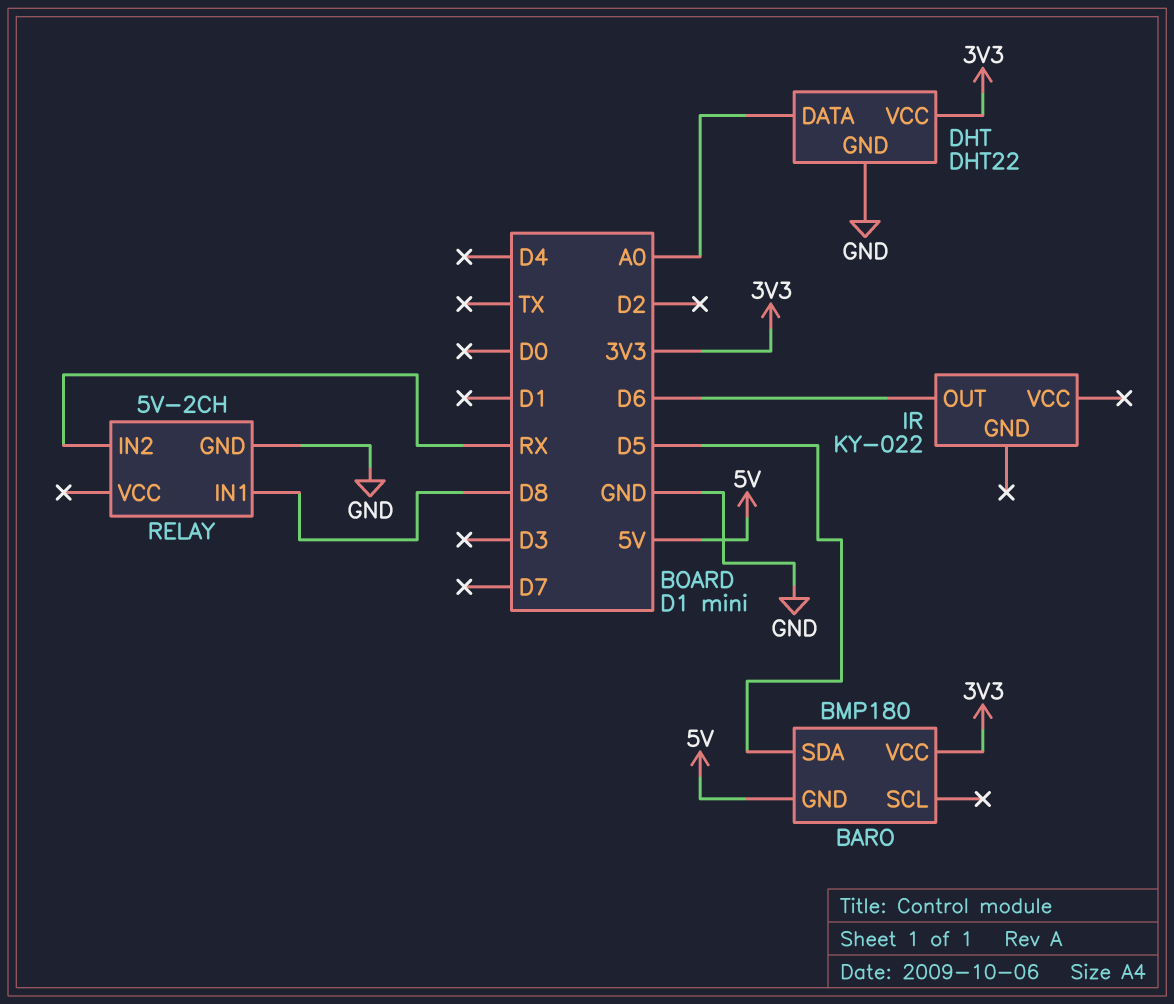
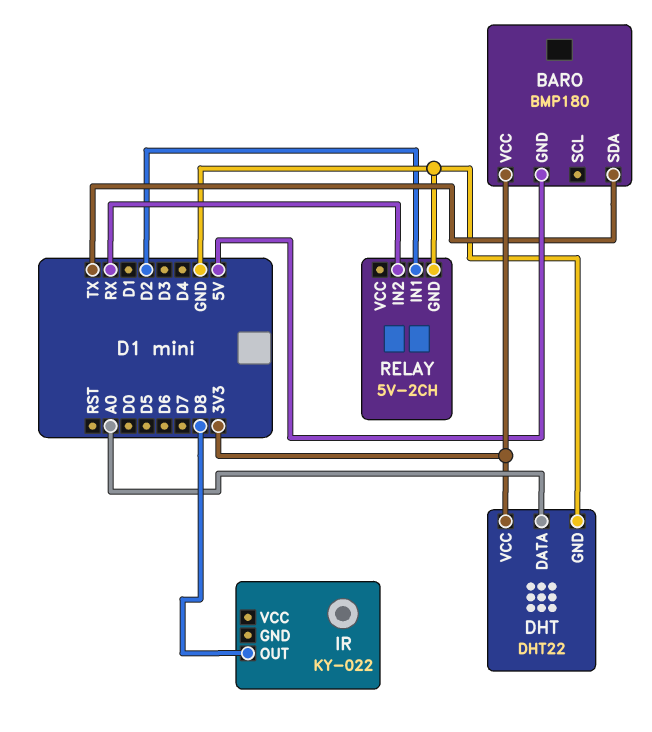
BARO pin SDA: D5 -> TX
IR pin OUT: D6 -> D8
RELAY pin IN1: D8 -> D2

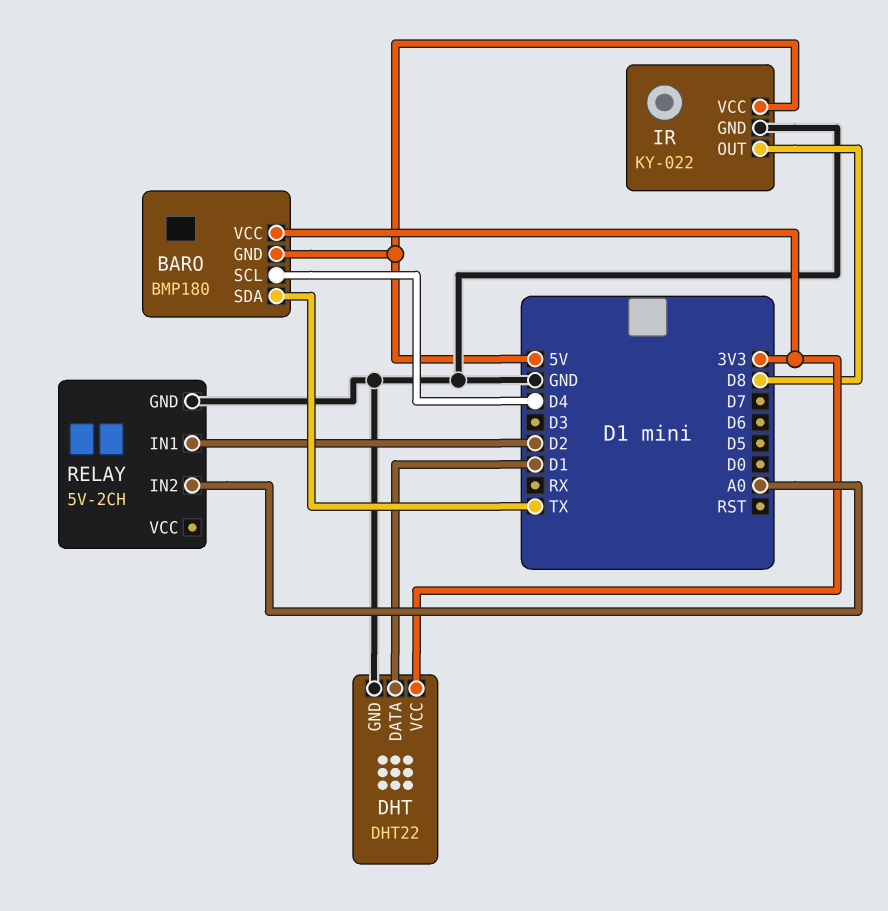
BARO pin SCL: none -> D4
DHT pin DATA: A0 -> D1
IR pin GND: none -> GND
IR pin VCC: none -> 5V
RELAY pin IN2: RX -> A0

